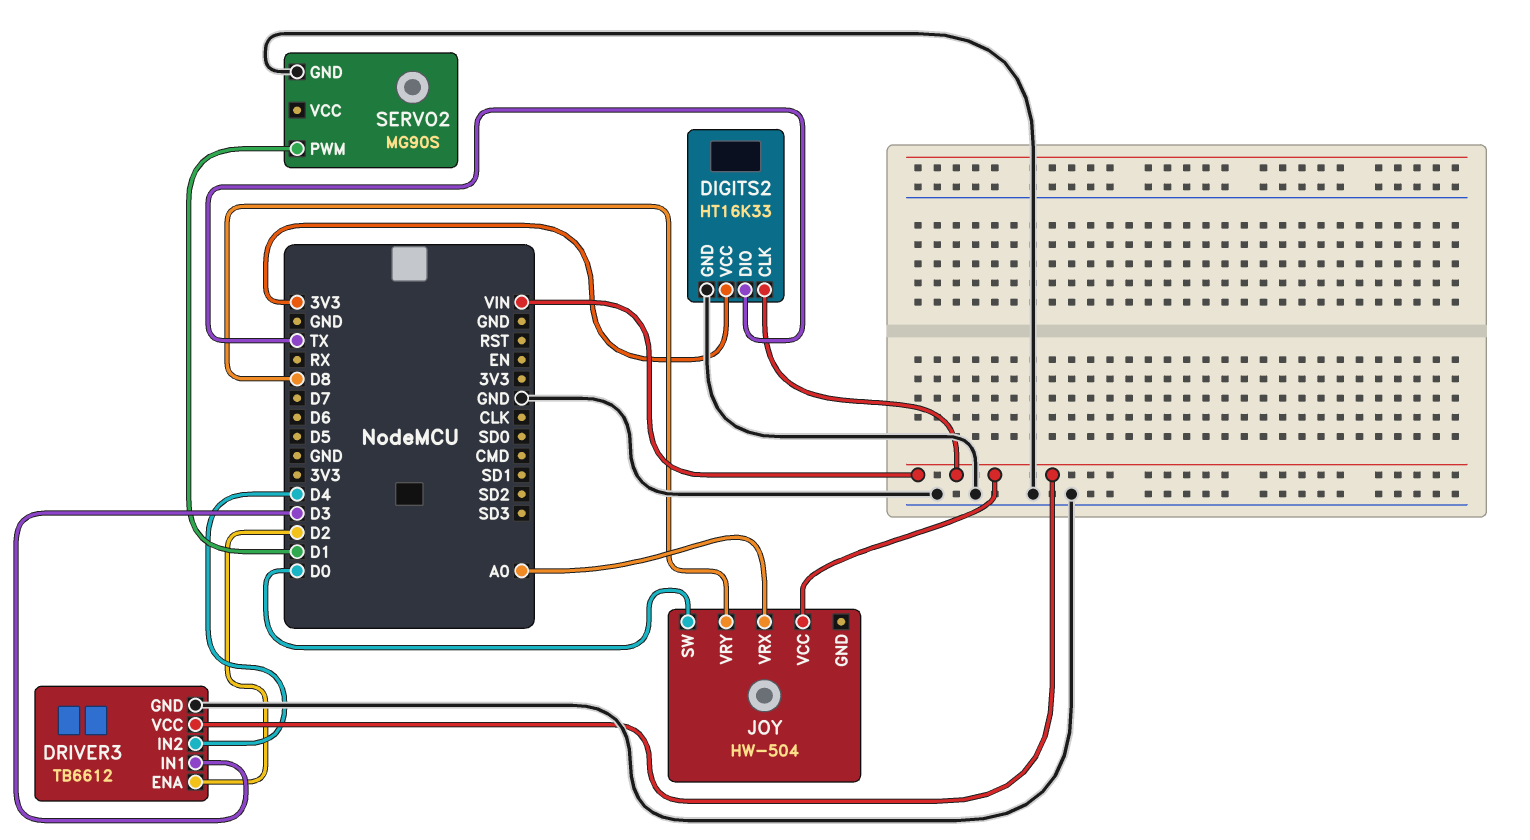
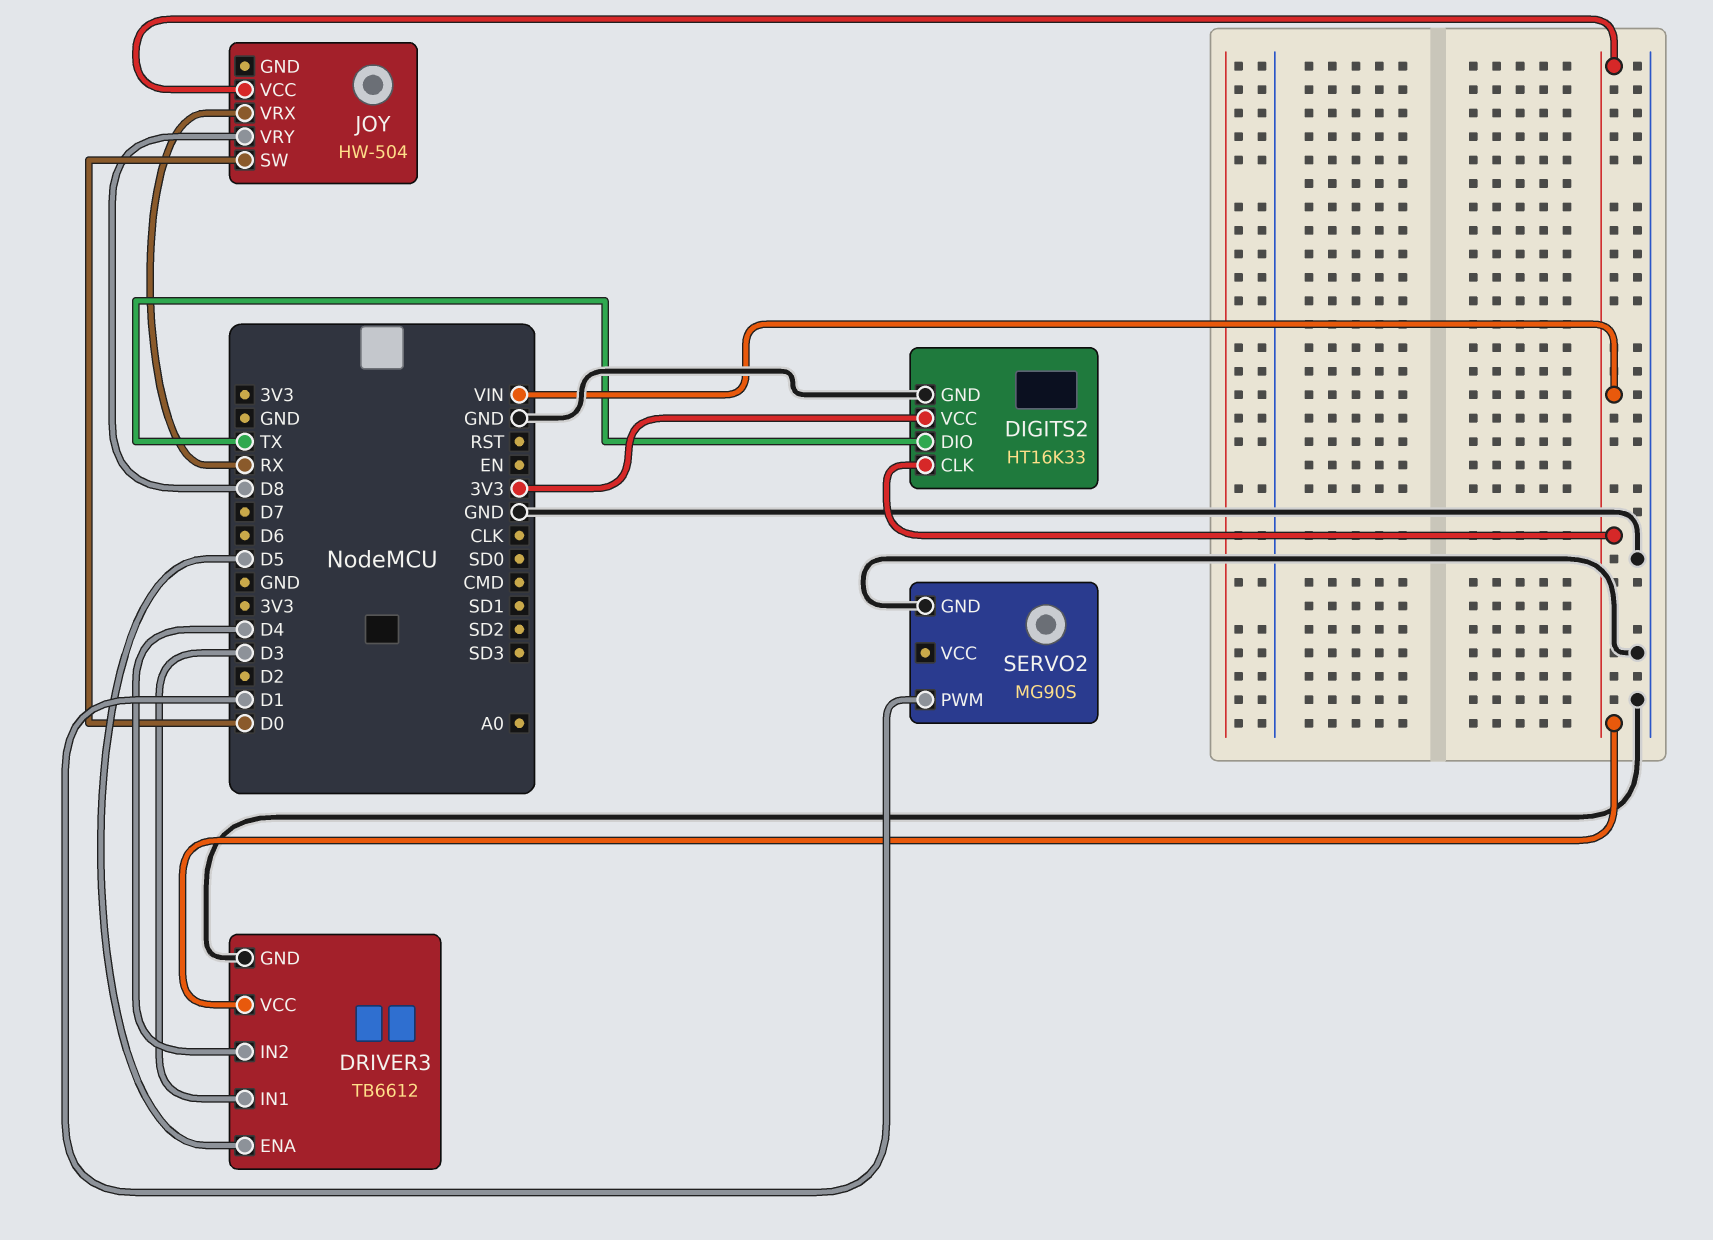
DRIVER3 pin ENA: D2 -> D5
JOY pin VRX: A0 -> RX

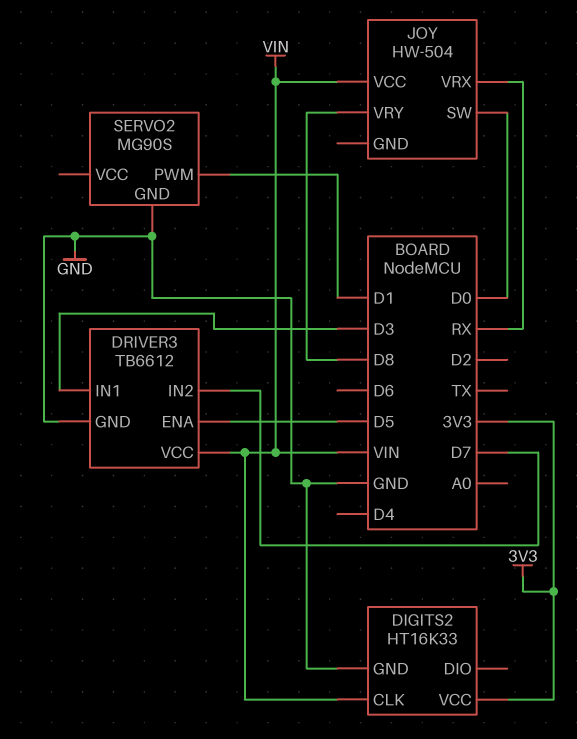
DIGITS2 pin DIO: TX -> none
DRIVER3 pin IN2: D4 -> D7

